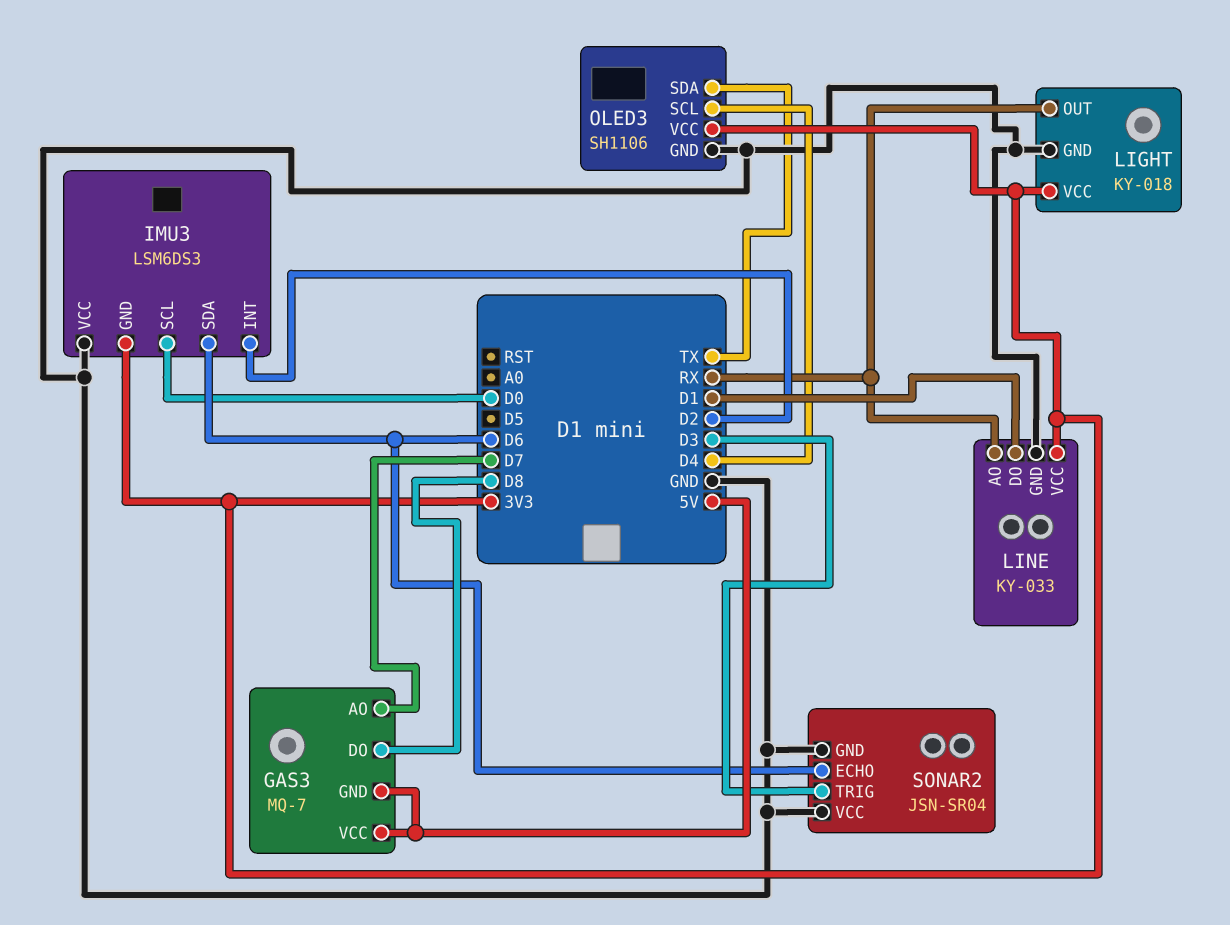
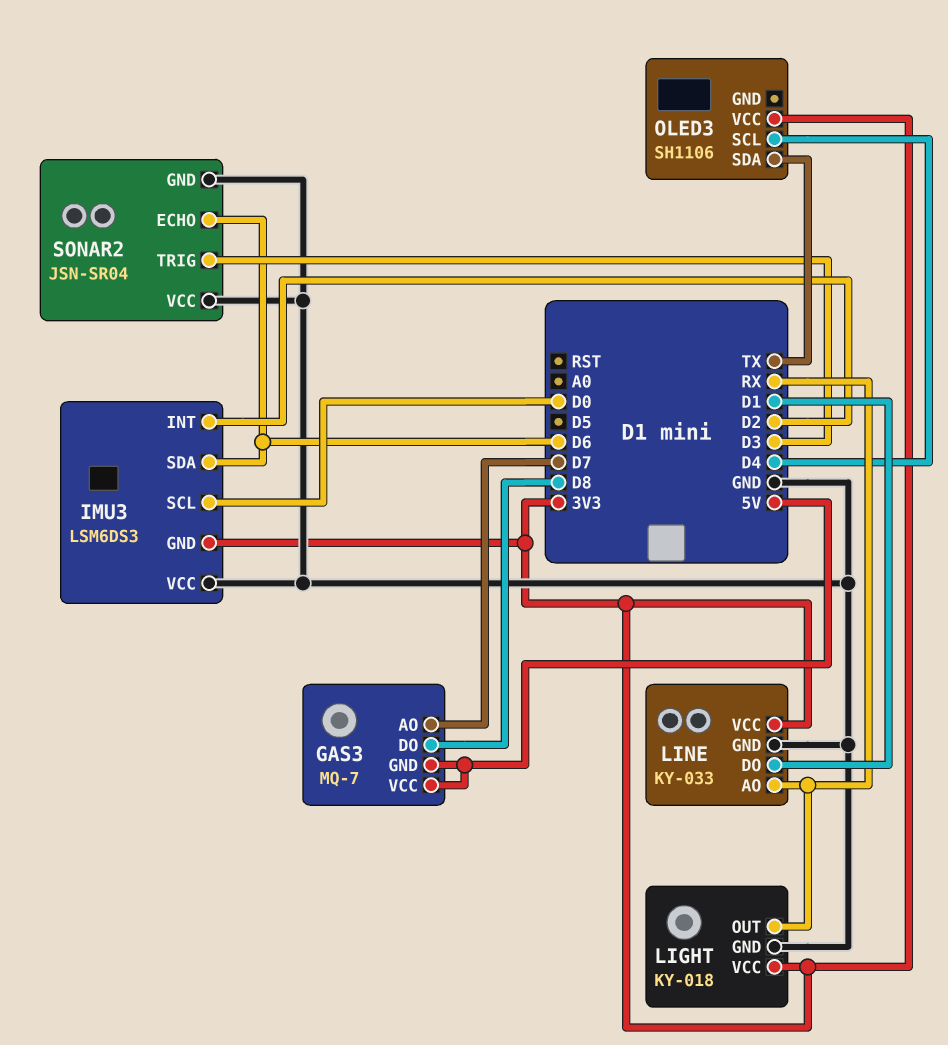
OLED3 pin GND: GND -> none

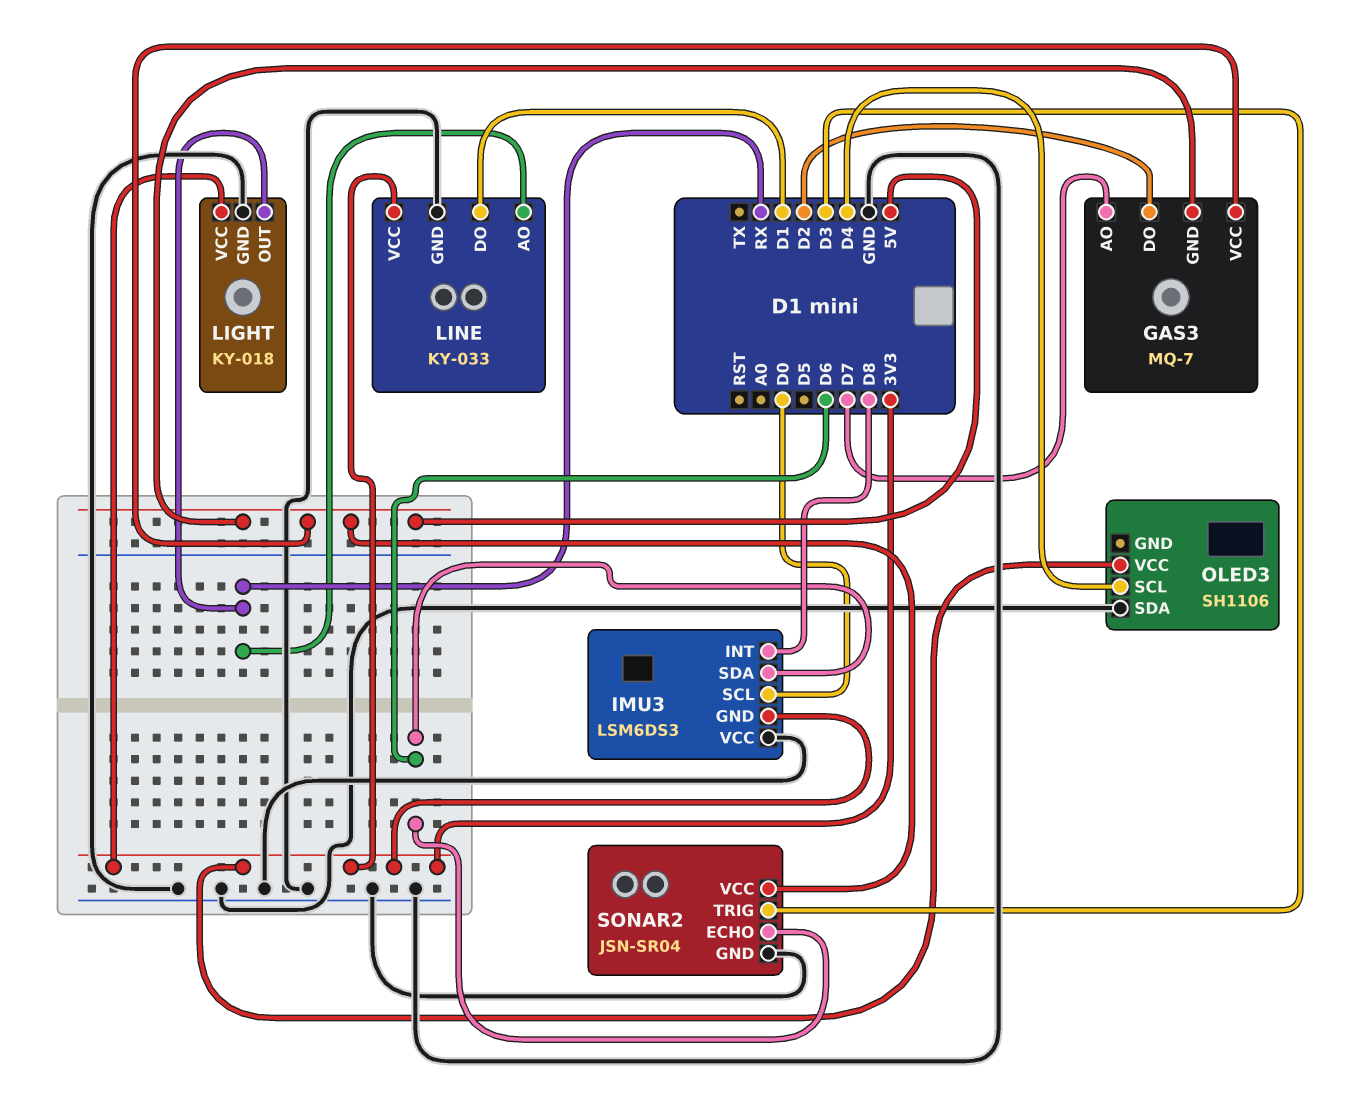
GAS3 pin DO: D8 -> D2
IMU3 pin INT: D2 -> D8
OLED3 pin SDA: TX -> GND
SONAR2 pin VCC: GND -> 5V

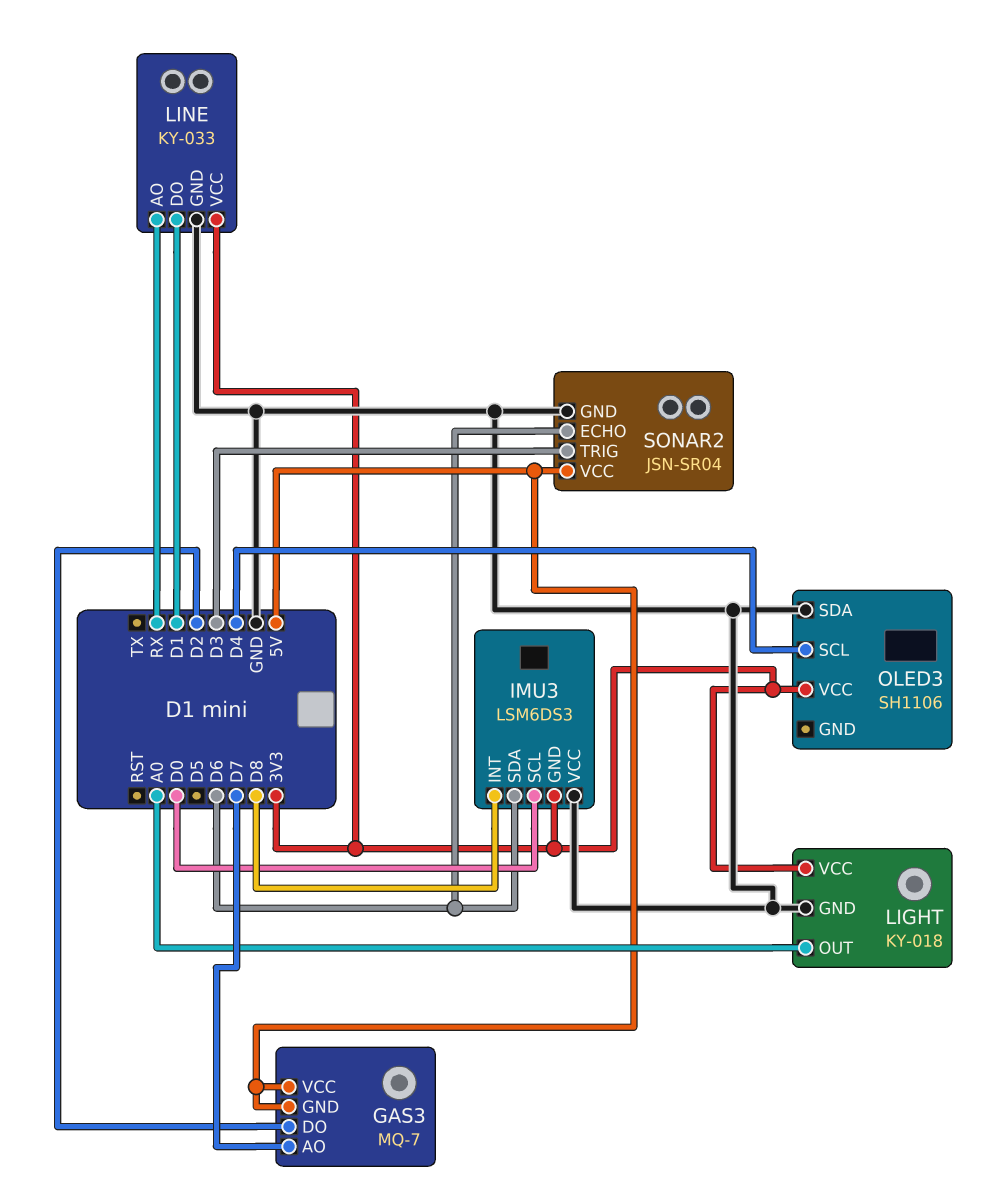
LIGHT pin OUT: RX -> A0

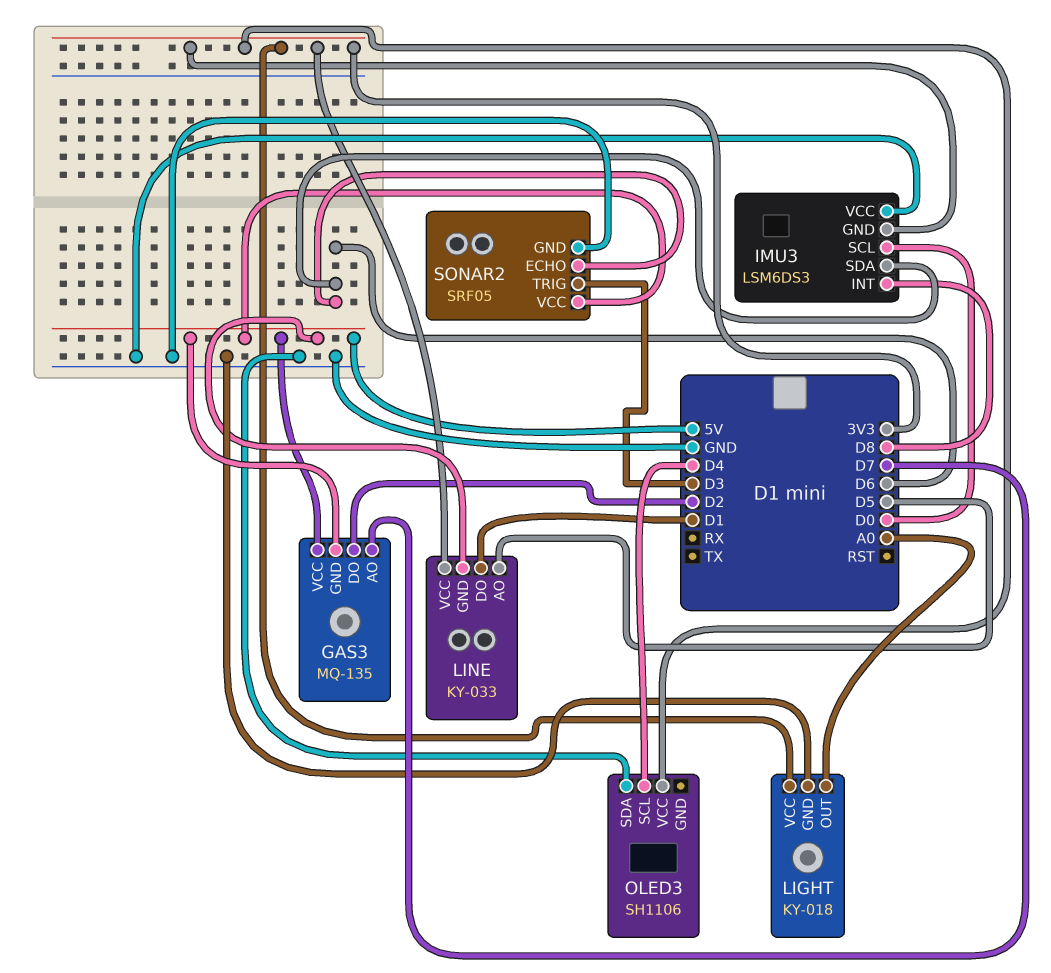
GAS3: MQ-7 -> MQ-135
LINE pin AO: RX -> D5
LINE pin GND: GND -> 5V
SONAR2: JSN-SR04 -> SRF05

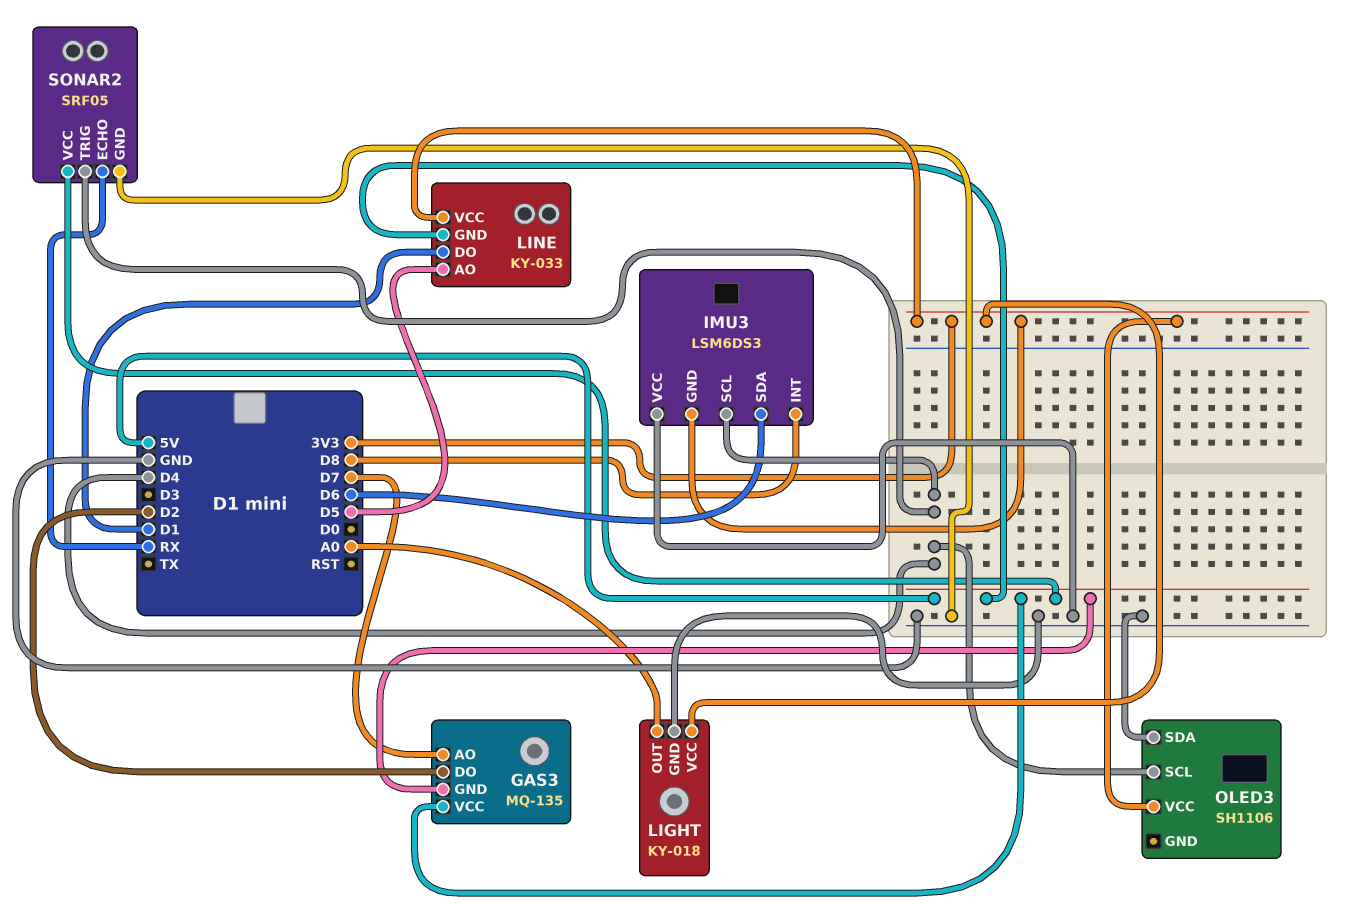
IMU3 pin SCL: D0 -> D4
SONAR2 pin ECHO: D6 -> RX
SONAR2 pin TRIG: D3 -> D4

